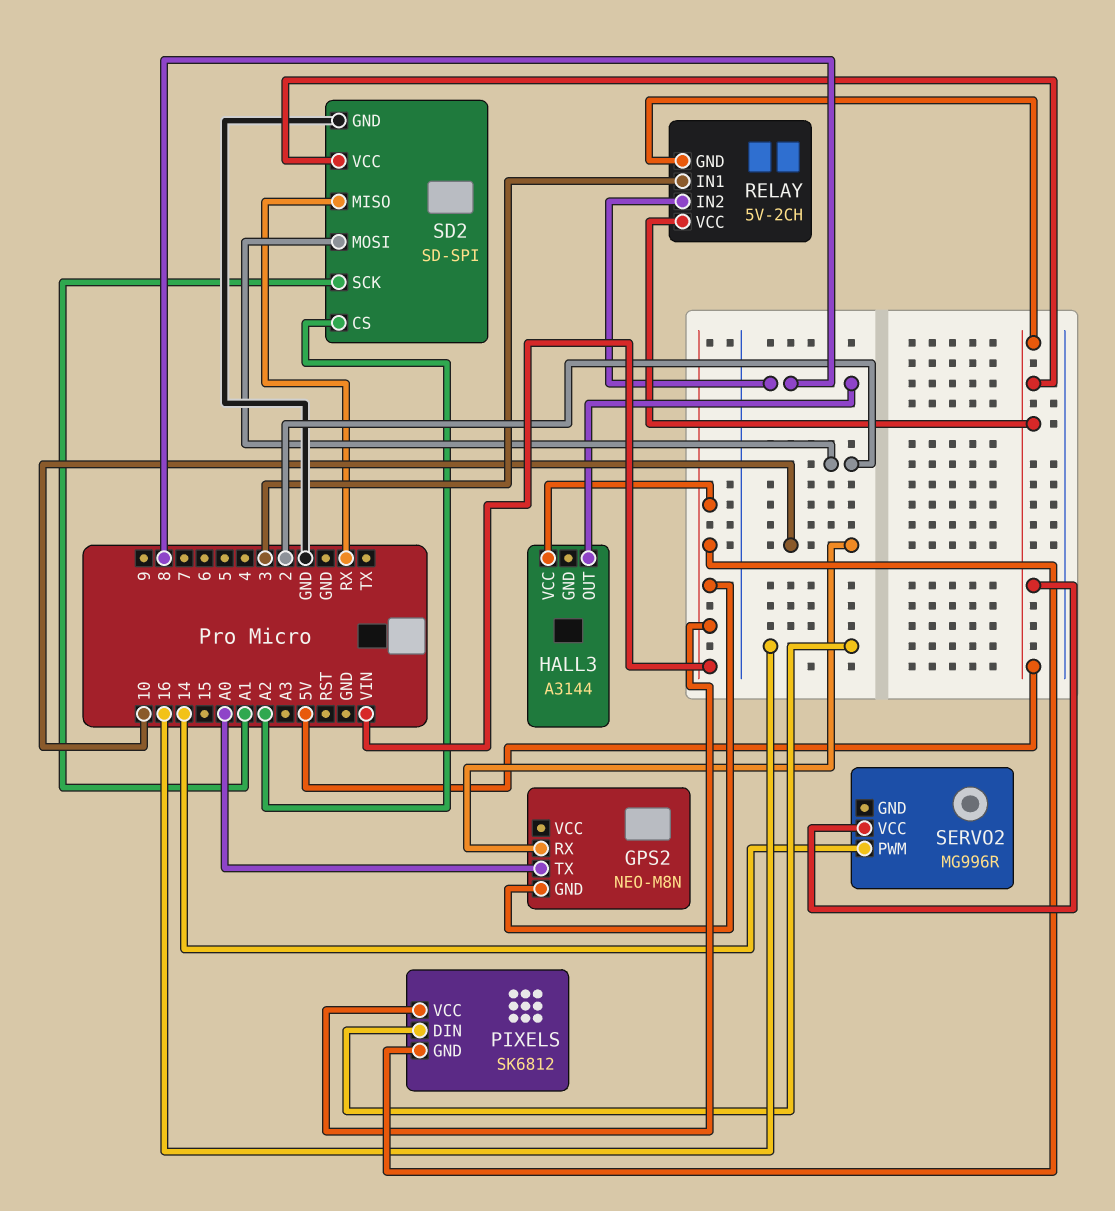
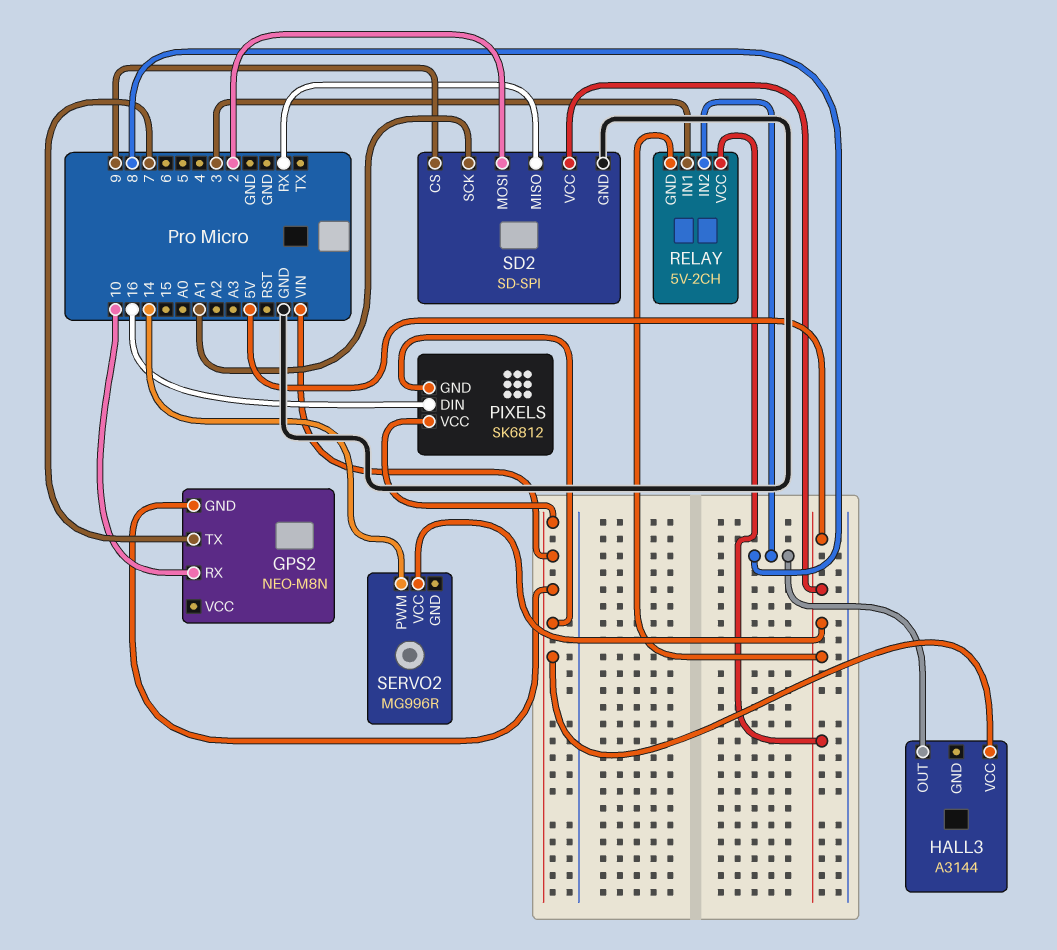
GPS2 pin TX: A0 -> 7
SD2 pin CS: A2 -> 9

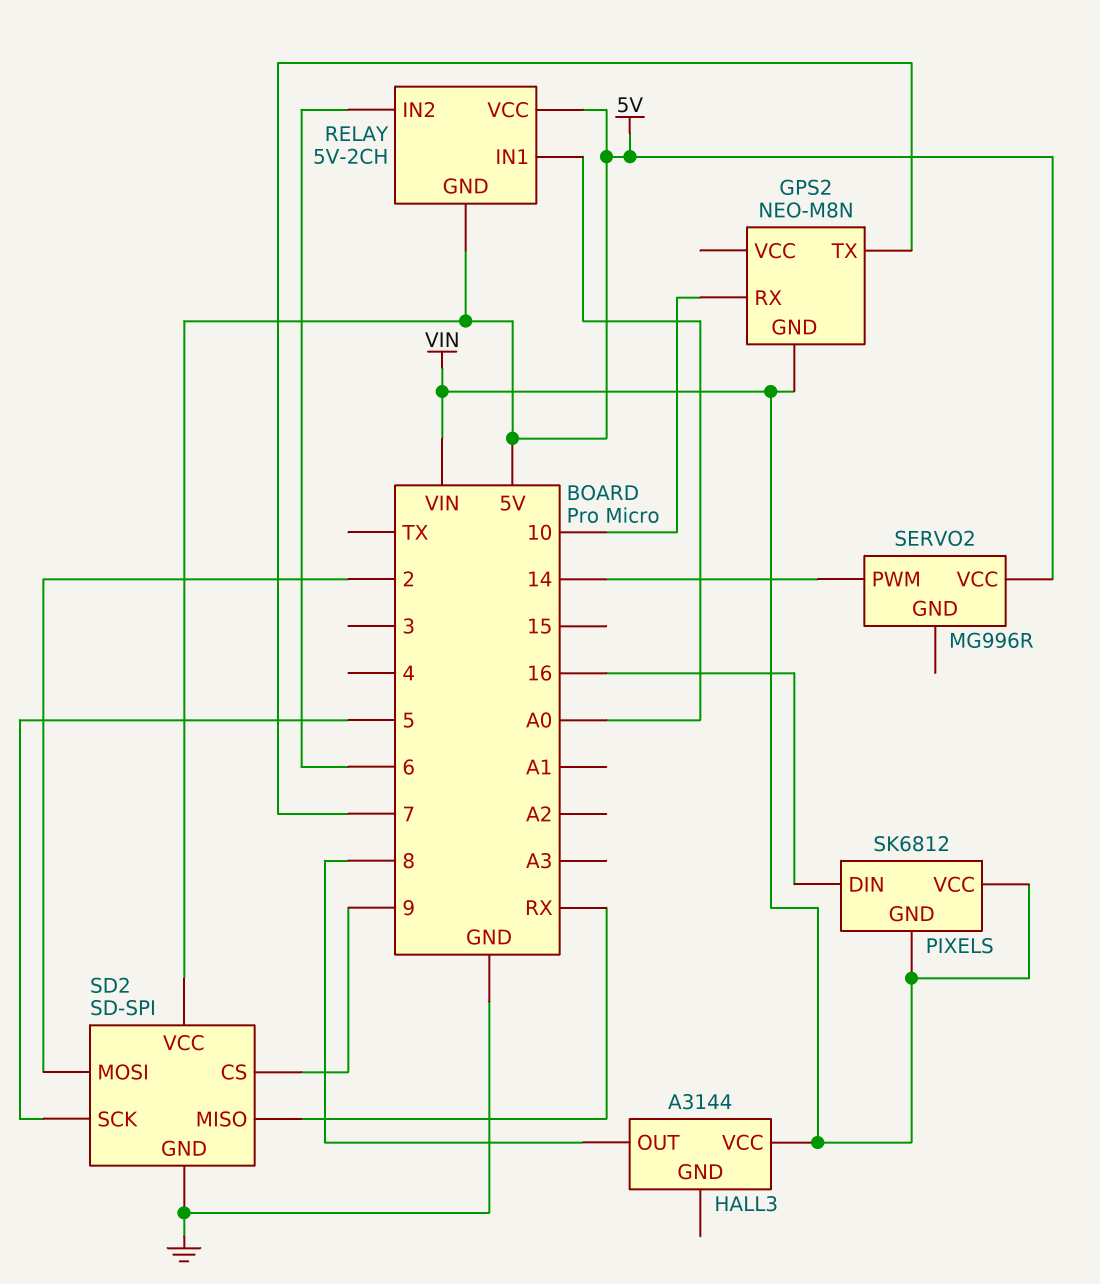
RELAY pin IN1: 3 -> A0
RELAY pin IN2: 8 -> 6
SD2 pin SCK: A1 -> 5

